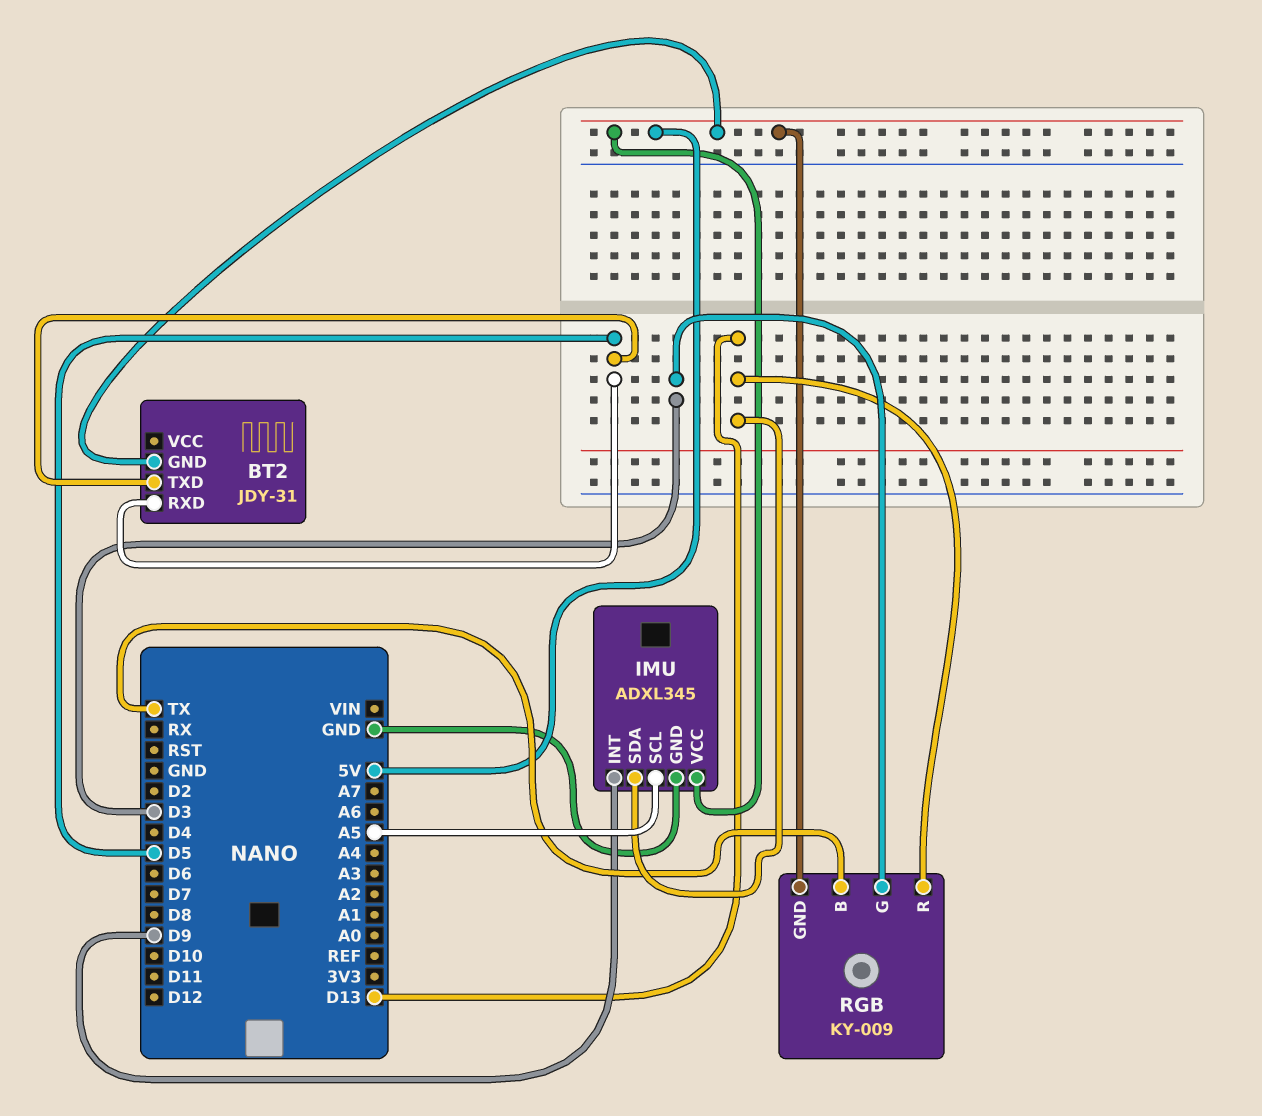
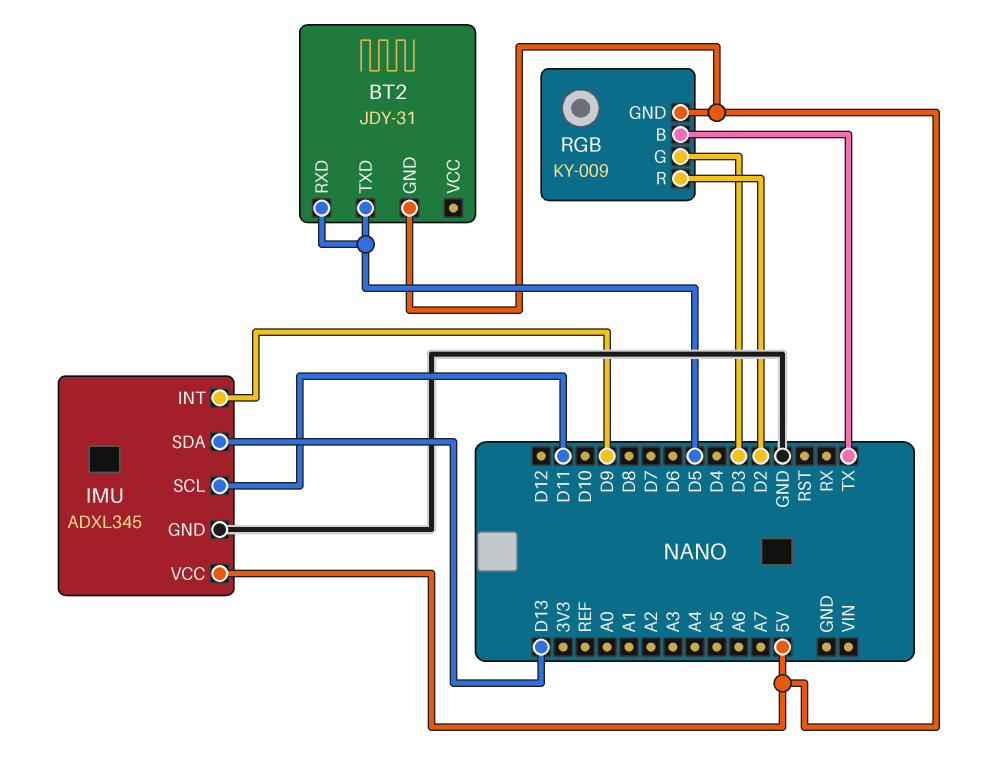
IMU pin SCL: A5 -> D11
RGB pin R: D13 -> D2

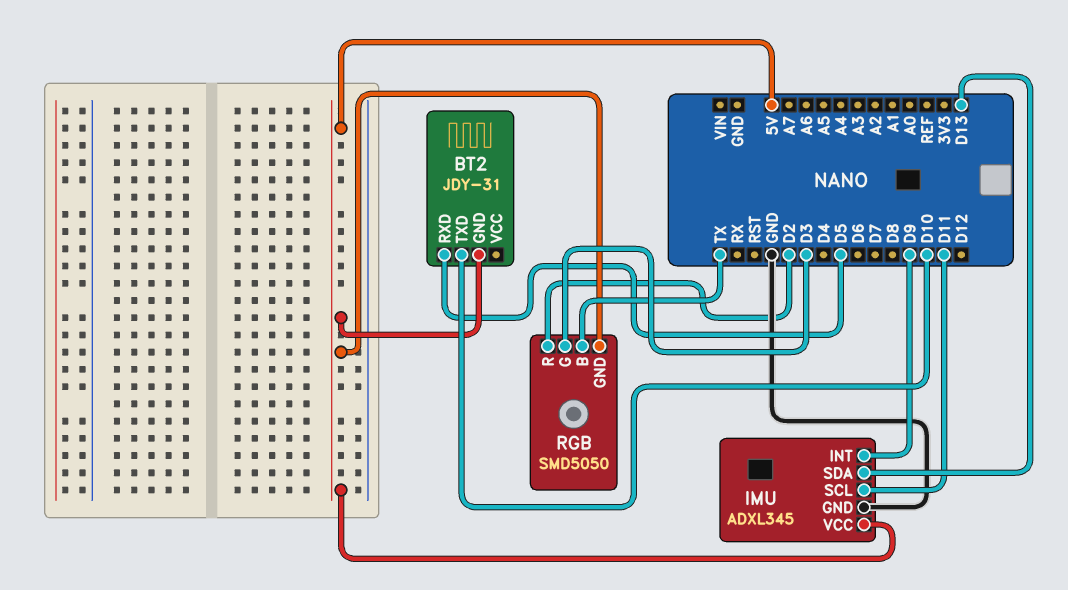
BT2 pin TXD: D5 -> D10
RGB: KY-009 -> SMD5050

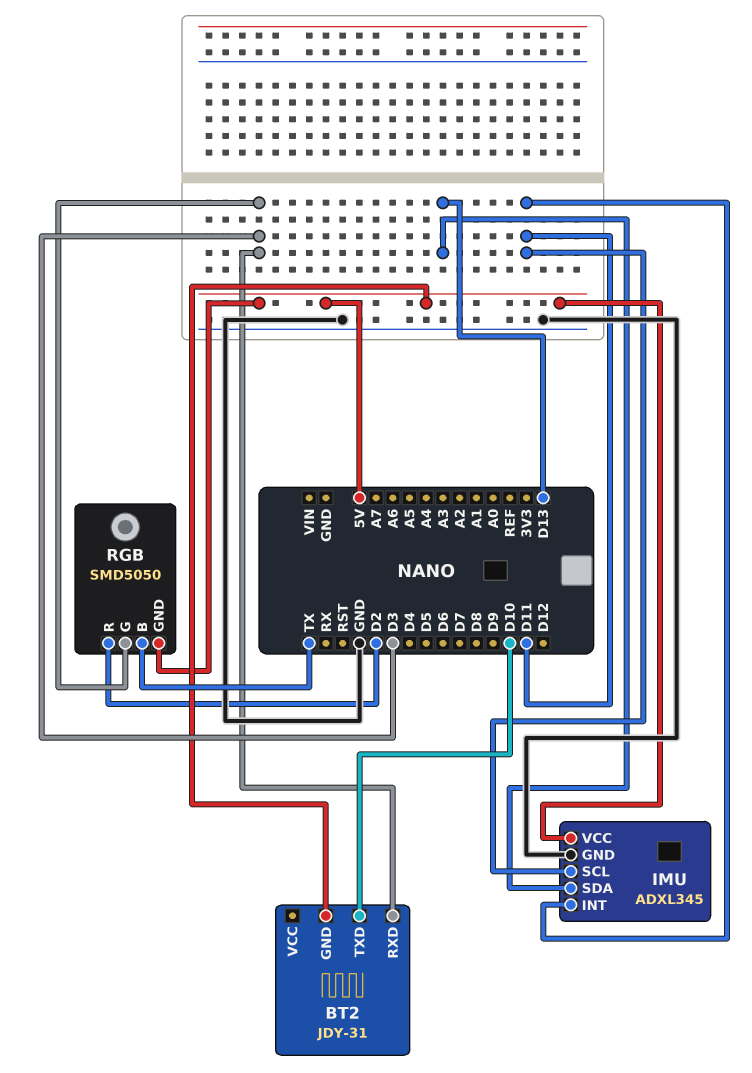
BT2 pin RXD: D5 -> D3
IMU pin INT: D9 -> D11

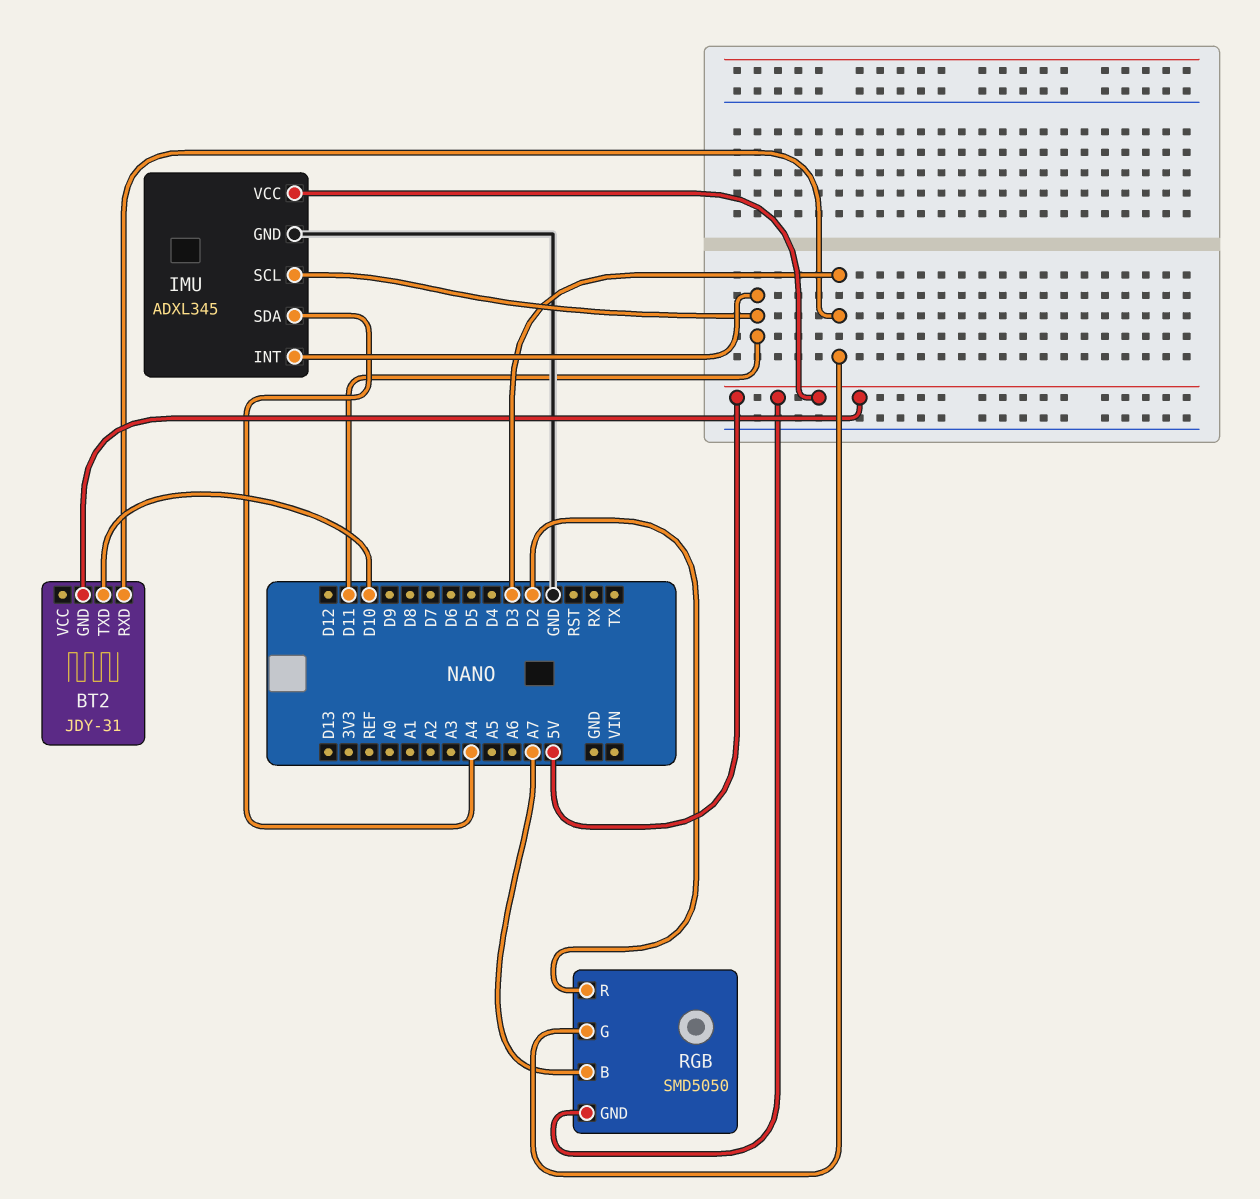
IMU pin SDA: D13 -> A4
RGB pin B: TX -> A7

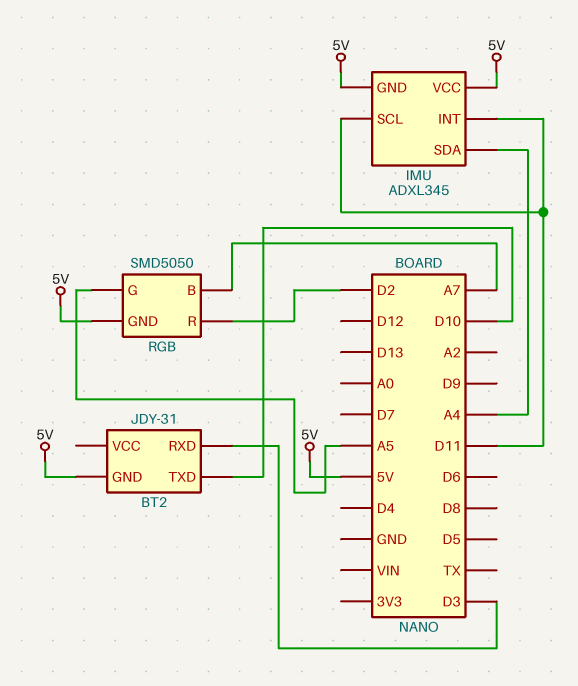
IMU pin GND: GND -> 5V
RGB pin G: D3 -> A5

